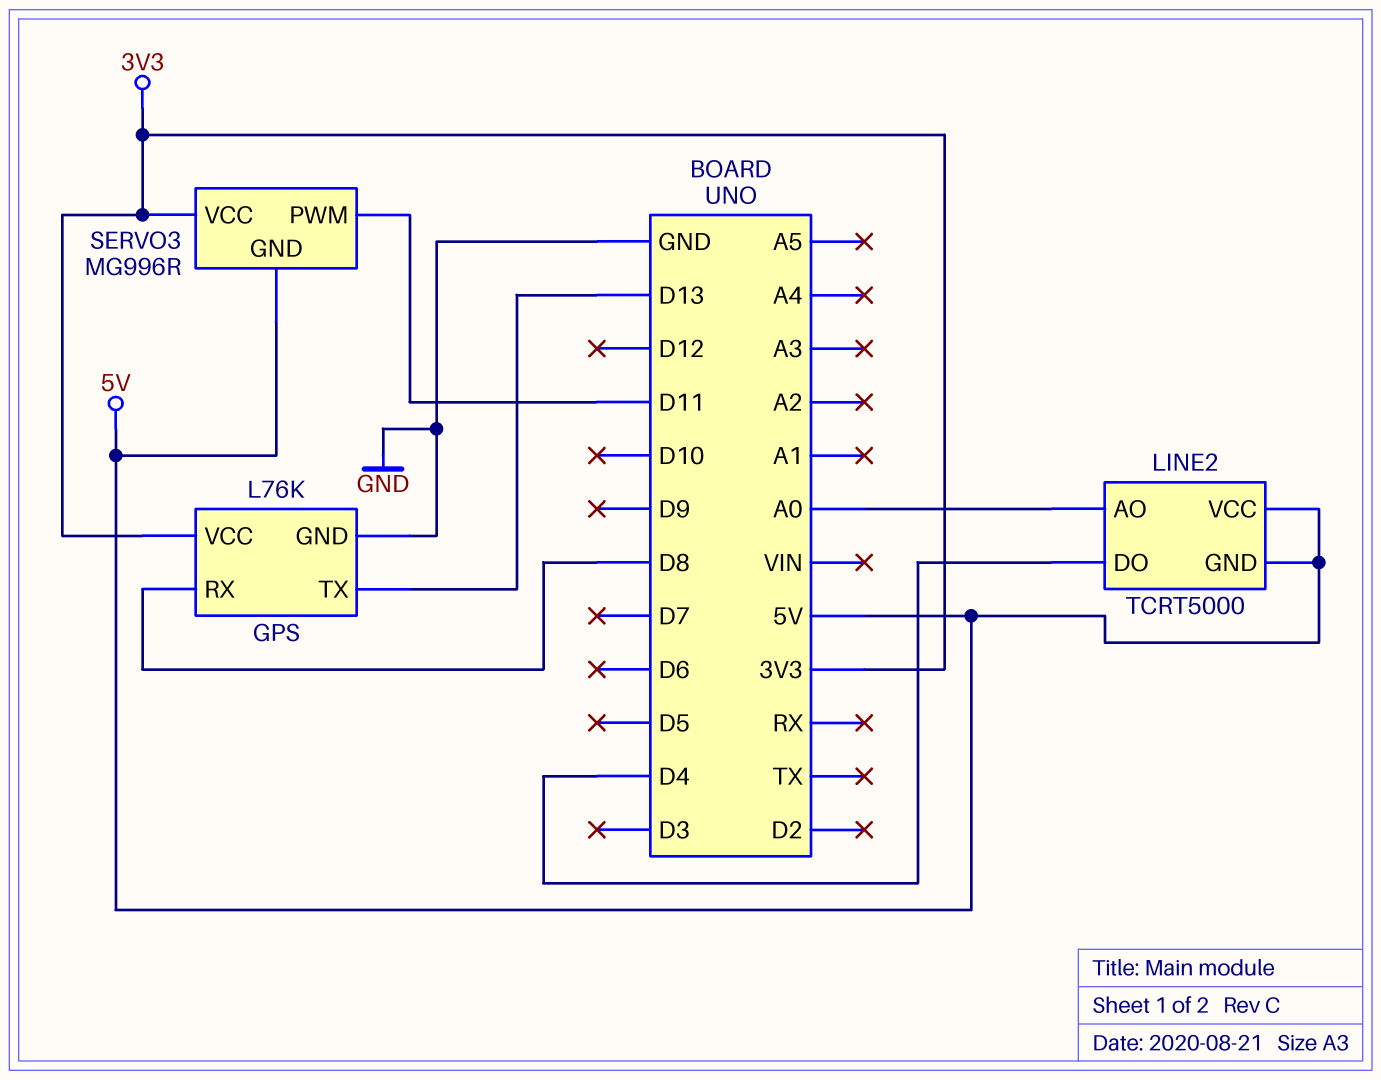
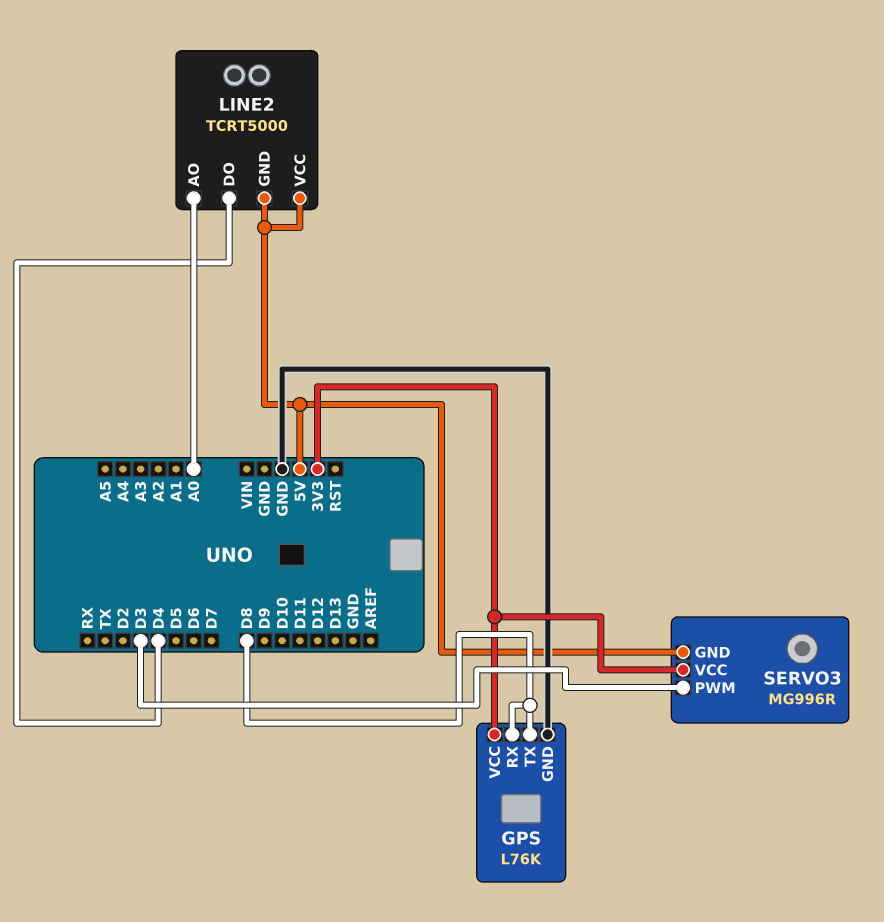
GPS pin TX: D13 -> D8
SERVO3 pin PWM: D11 -> D3

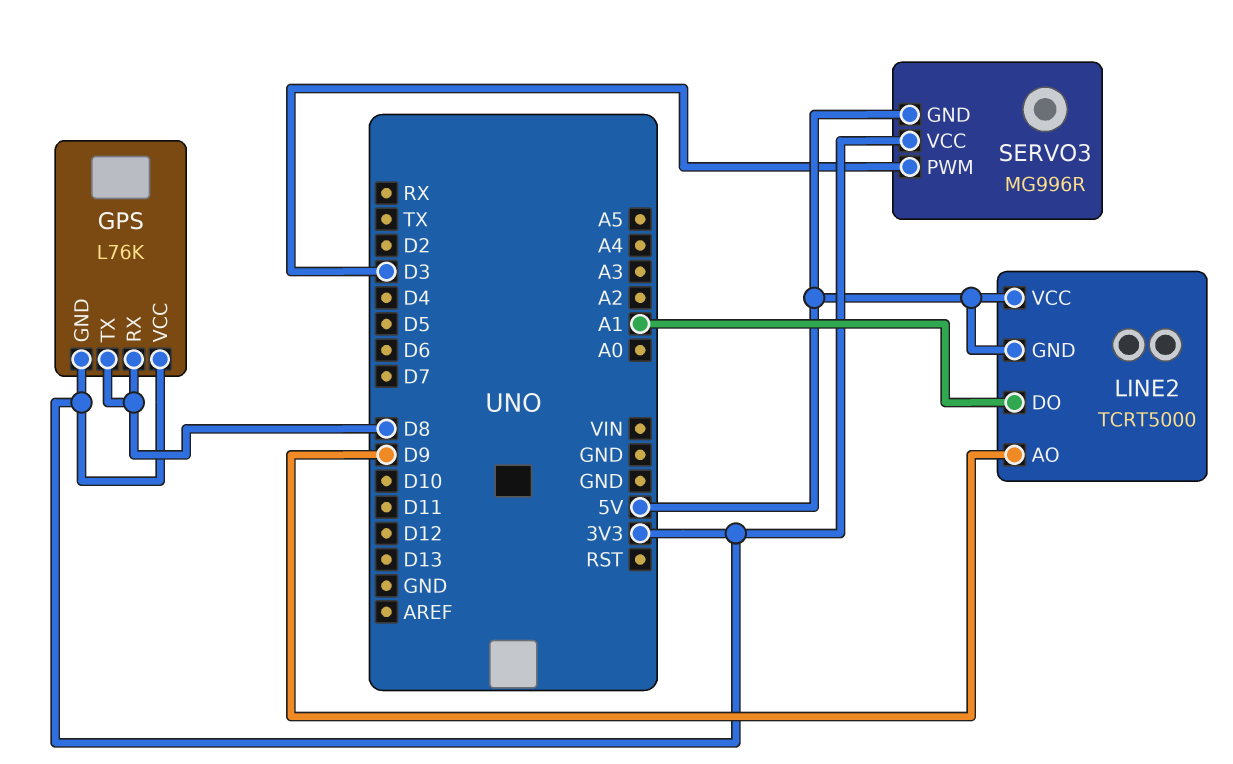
GPS pin GND: GND -> 3V3
LINE2 pin AO: A0 -> D9
LINE2 pin DO: D4 -> A1

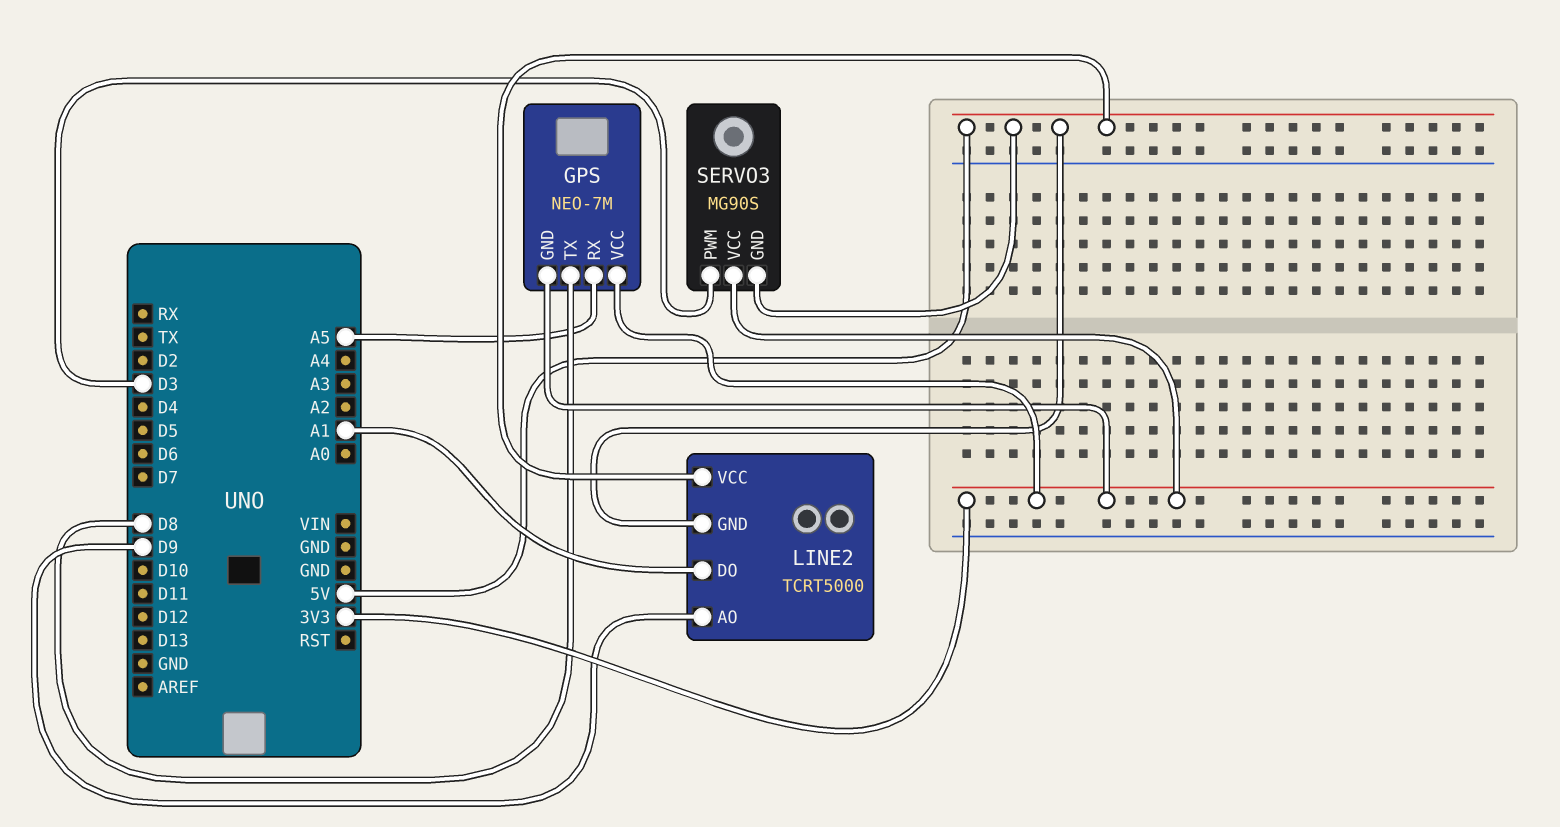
GPS: L76K -> NEO-7M
GPS pin RX: D8 -> A5
SERVO3: MG996R -> MG90S

